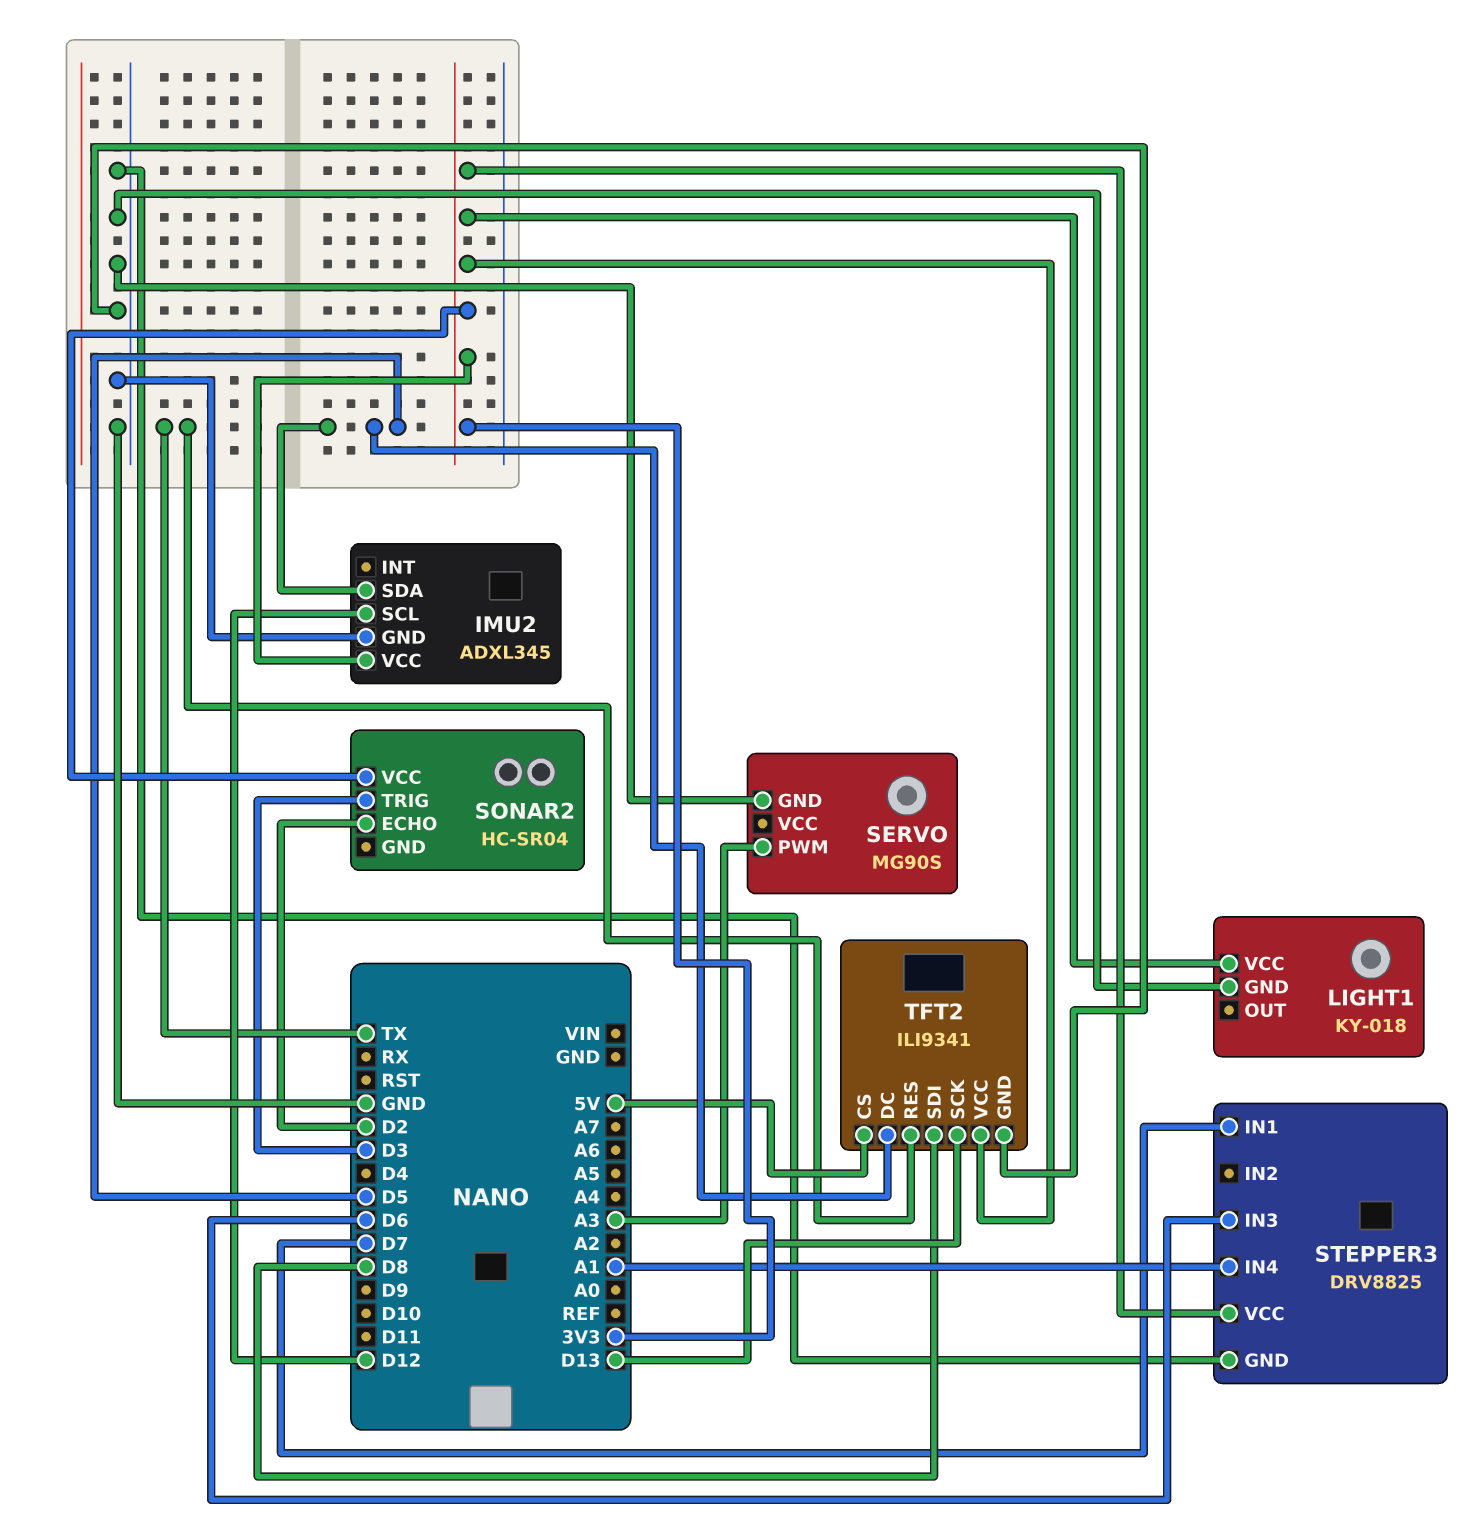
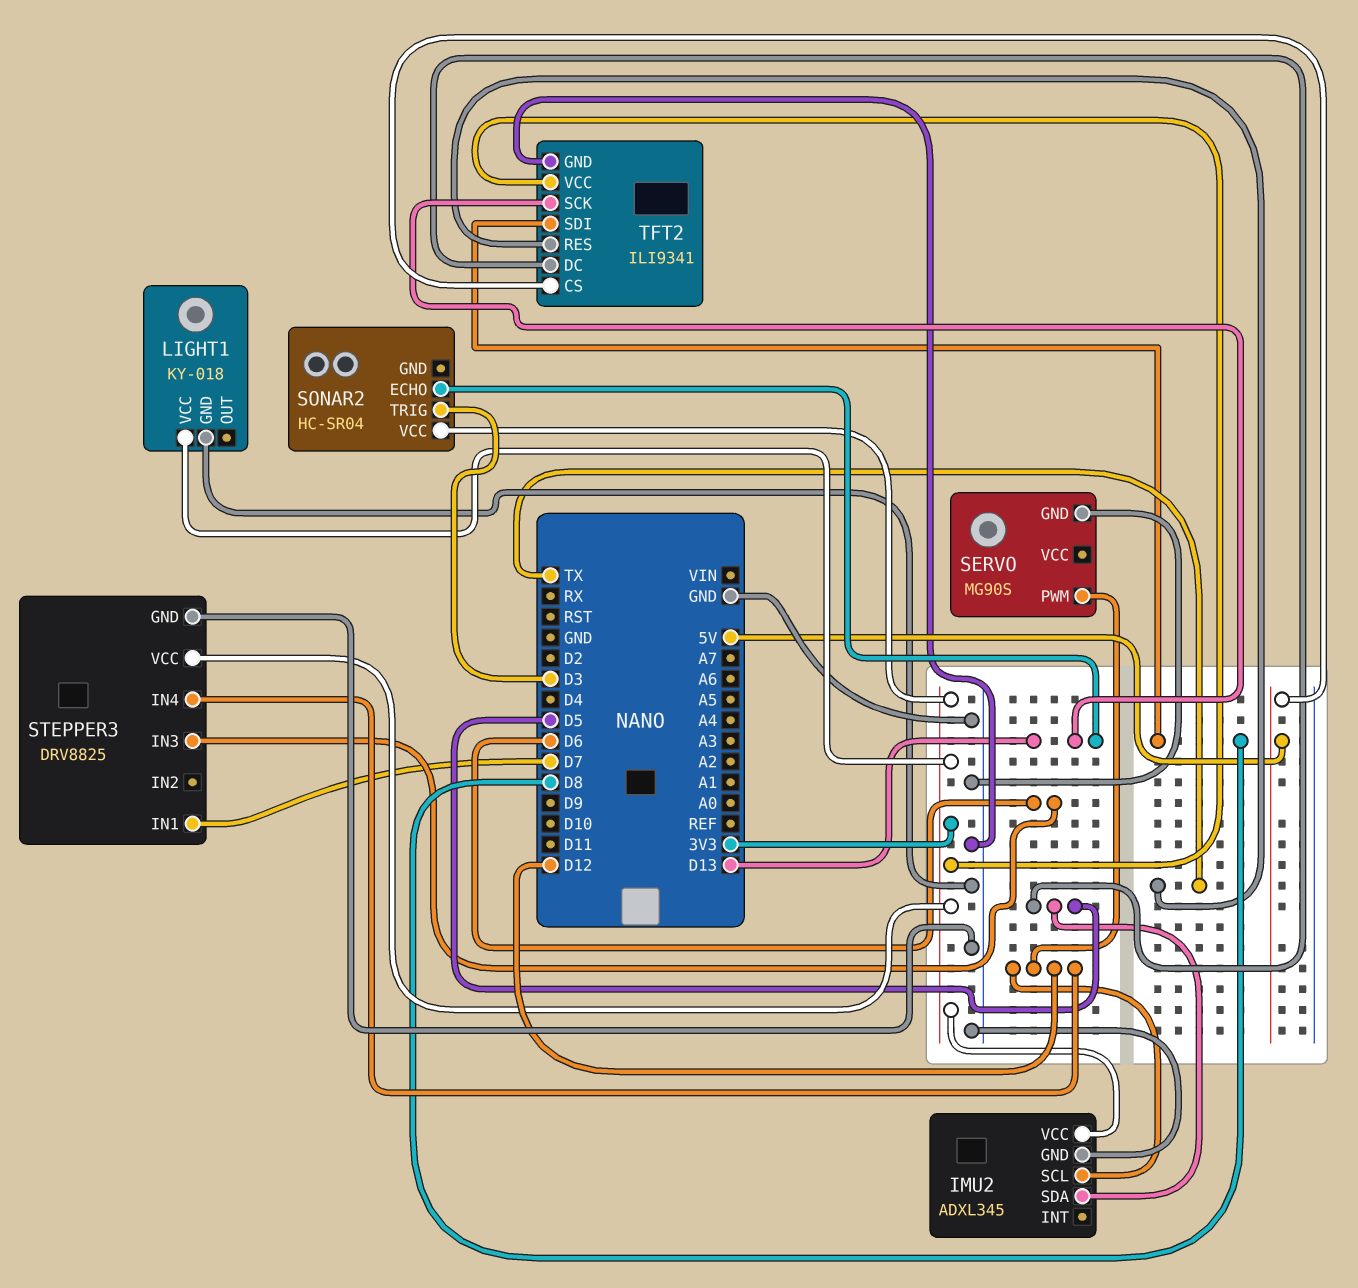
SERVO pin PWM: A3 -> D12
SONAR2 pin ECHO: D2 -> D13
STEPPER3 pin IN4: A1 -> D12

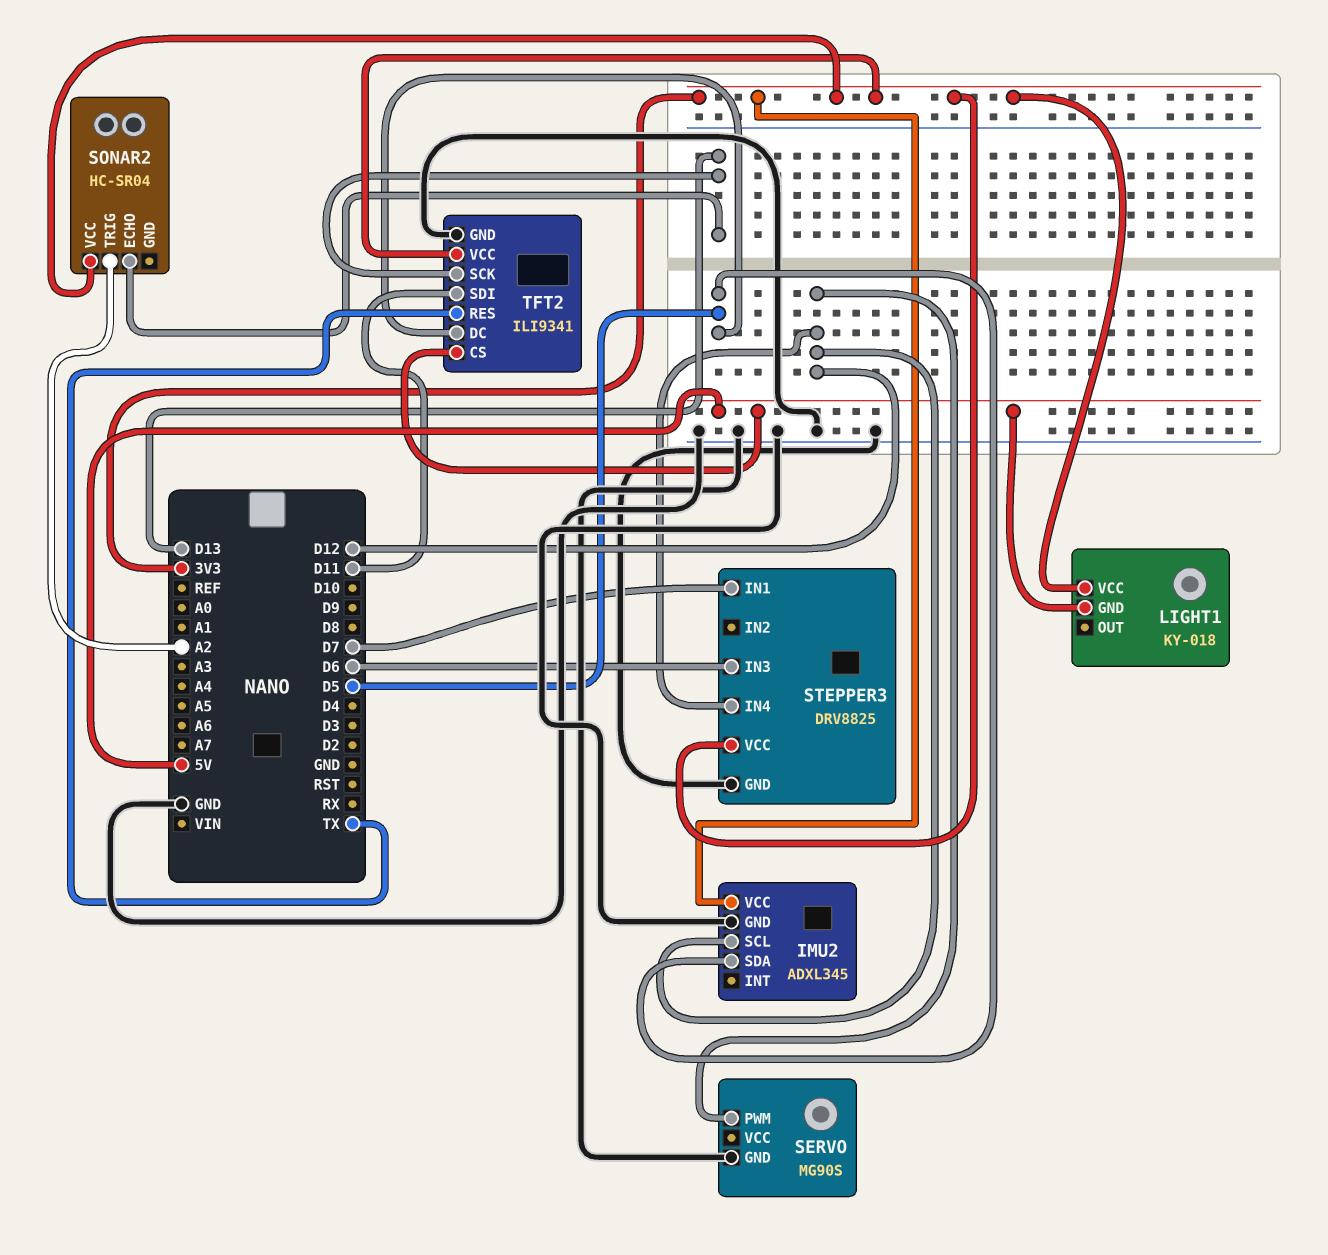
LIGHT1 pin GND: GND -> 5V
SONAR2 pin TRIG: D3 -> A2
TFT2 pin SDI: D8 -> D11

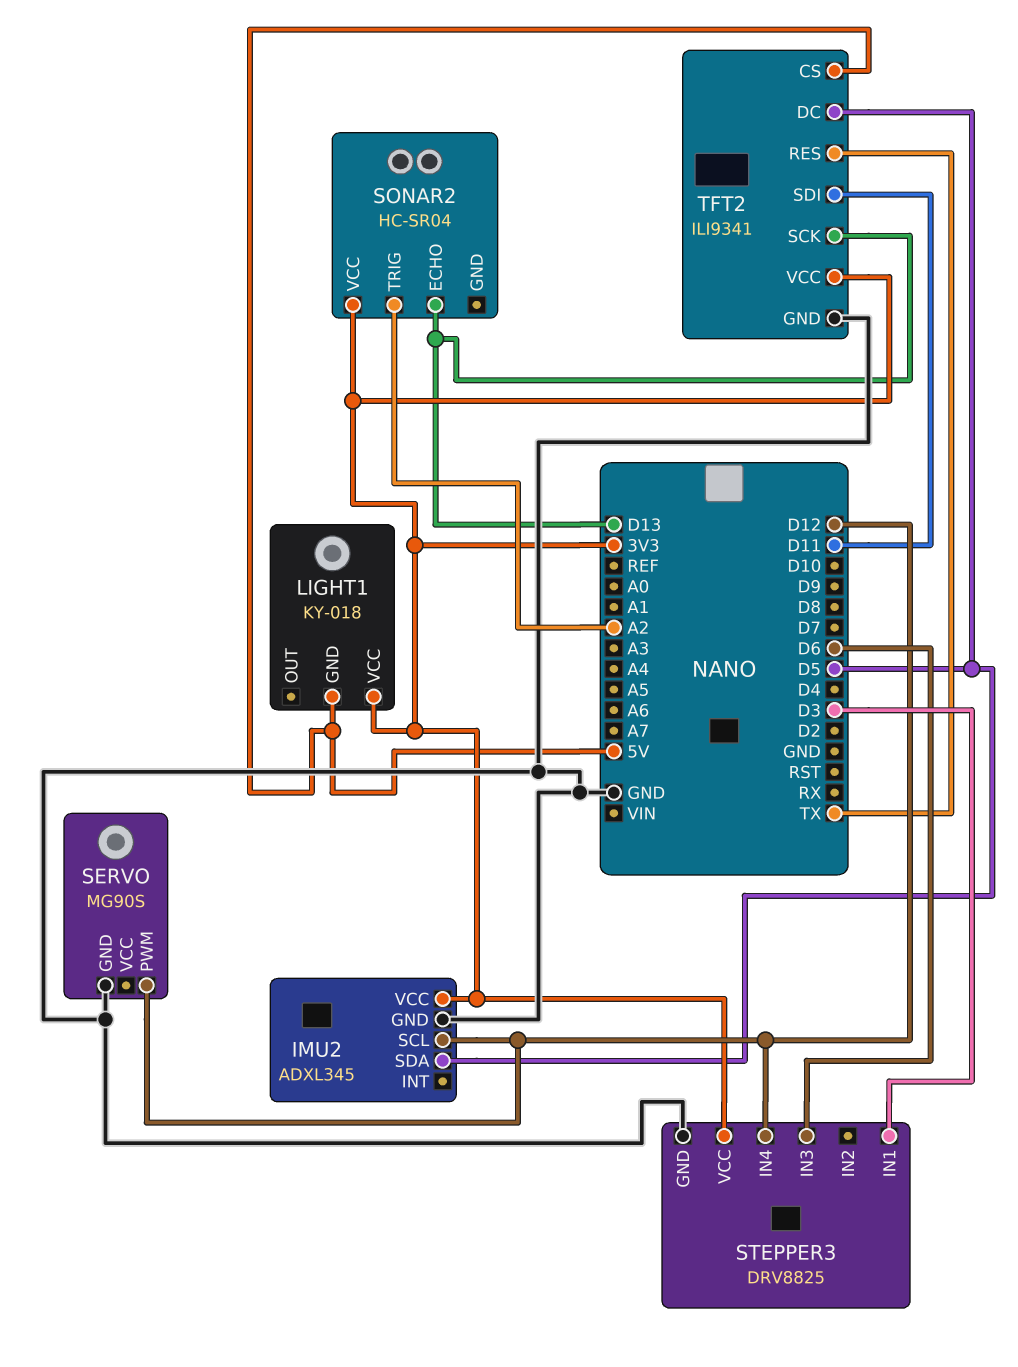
STEPPER3 pin IN1: D7 -> D3

